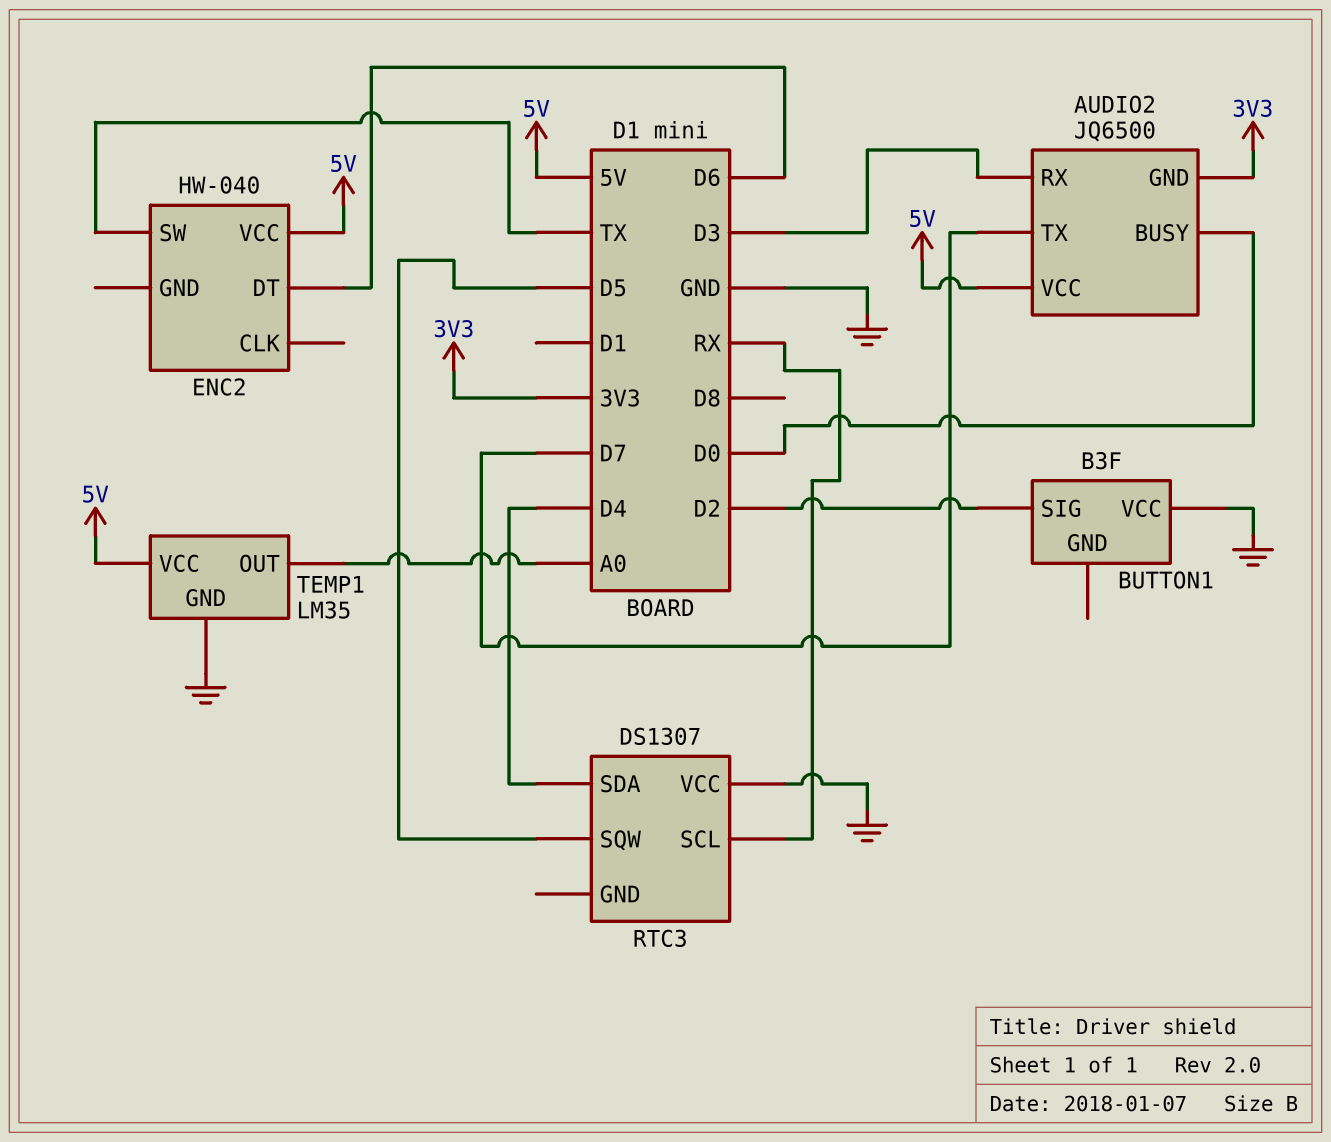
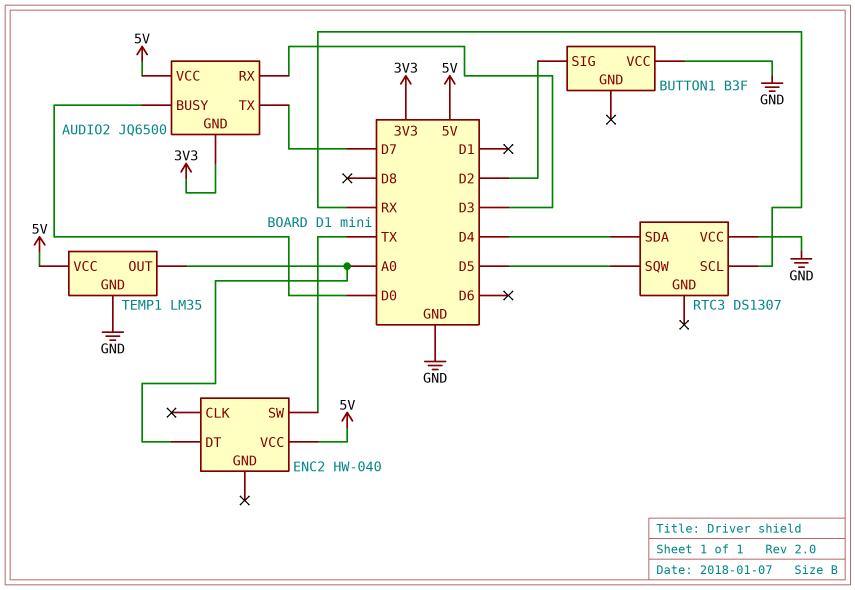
ENC2 pin DT: D6 -> A0

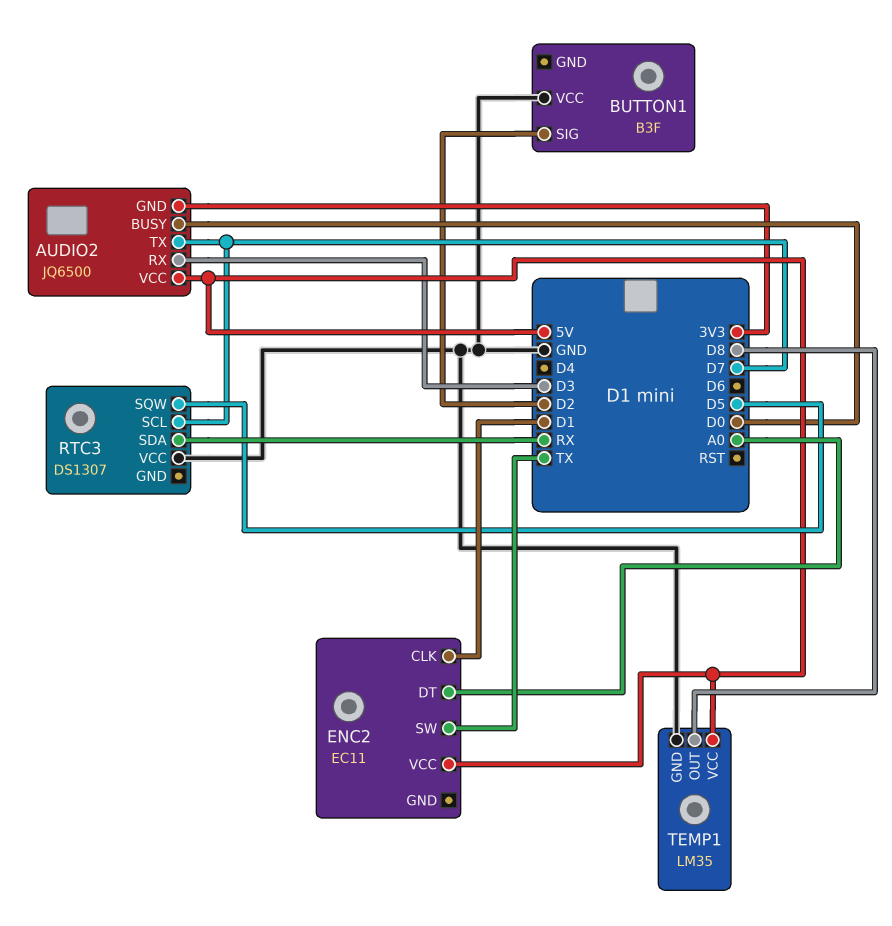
ENC2: HW-040 -> EC11
ENC2 pin CLK: none -> D1
RTC3 pin SCL: RX -> D7
RTC3 pin SDA: D4 -> RX
TEMP1 pin OUT: A0 -> D8

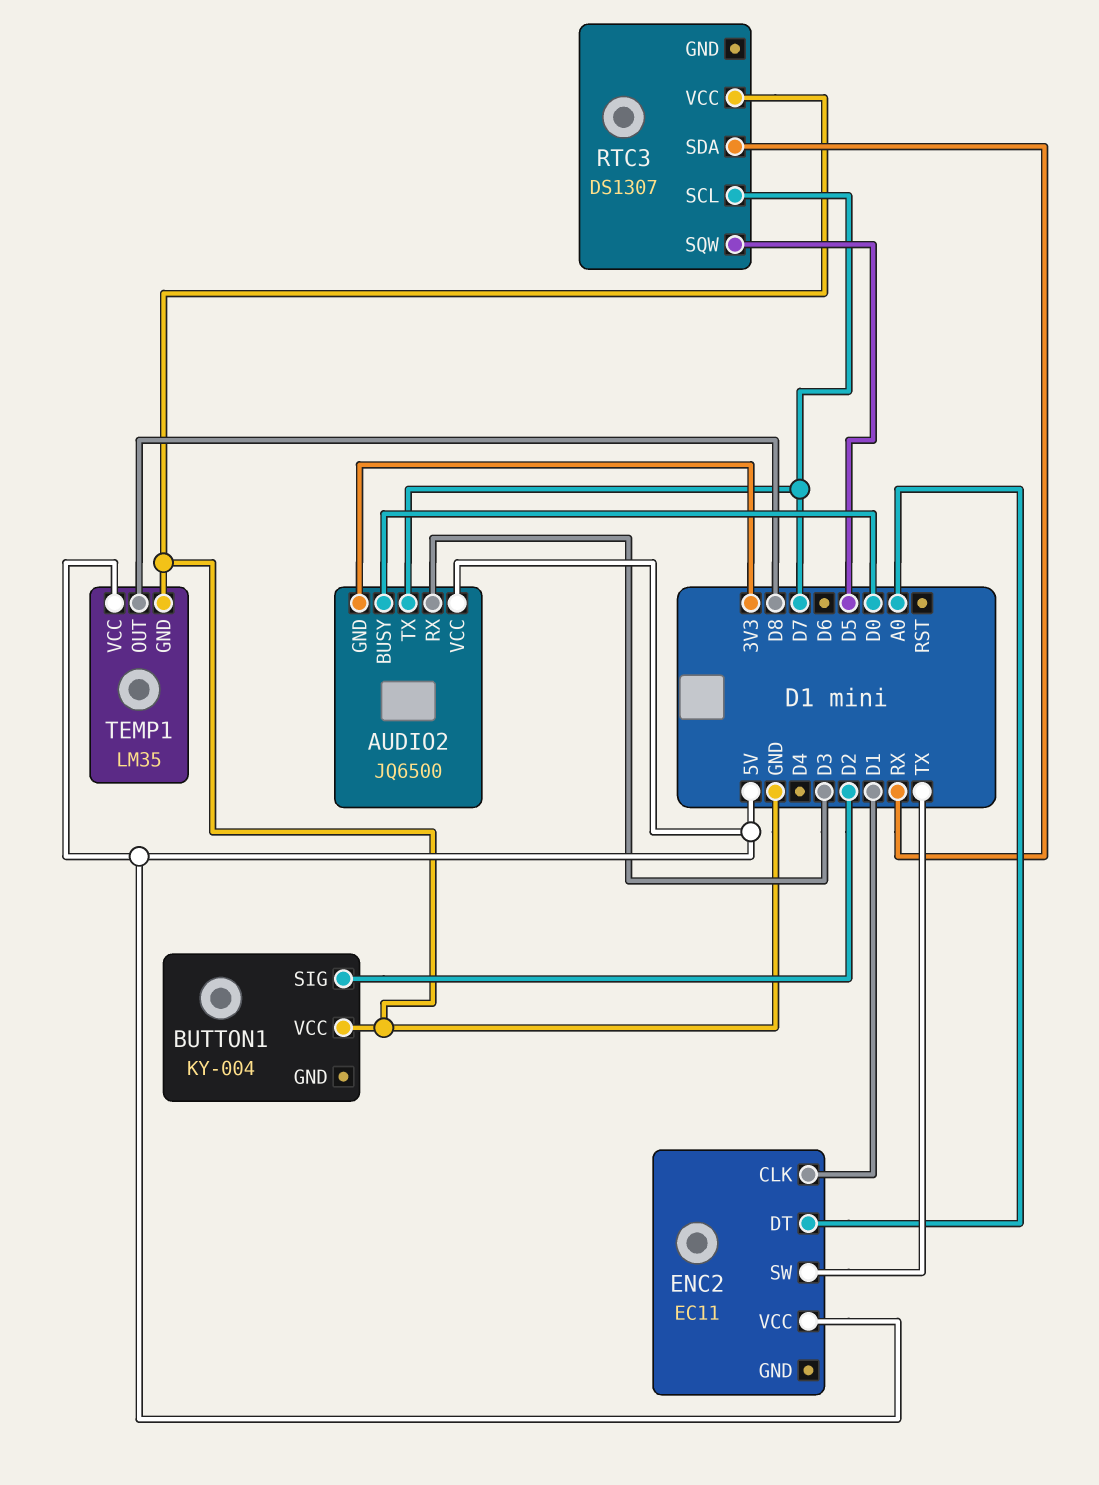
BUTTON1: B3F -> KY-004

